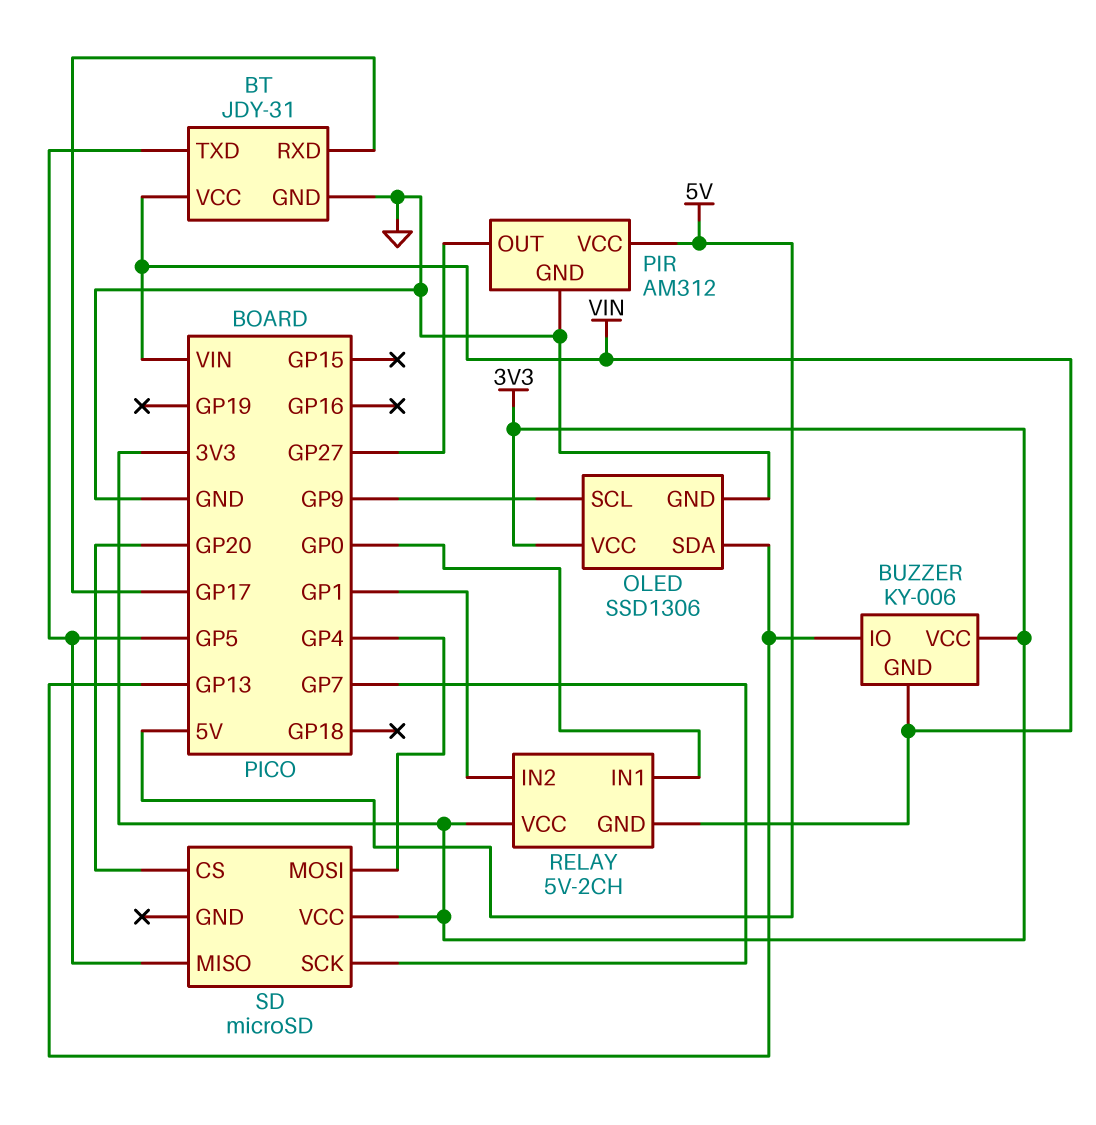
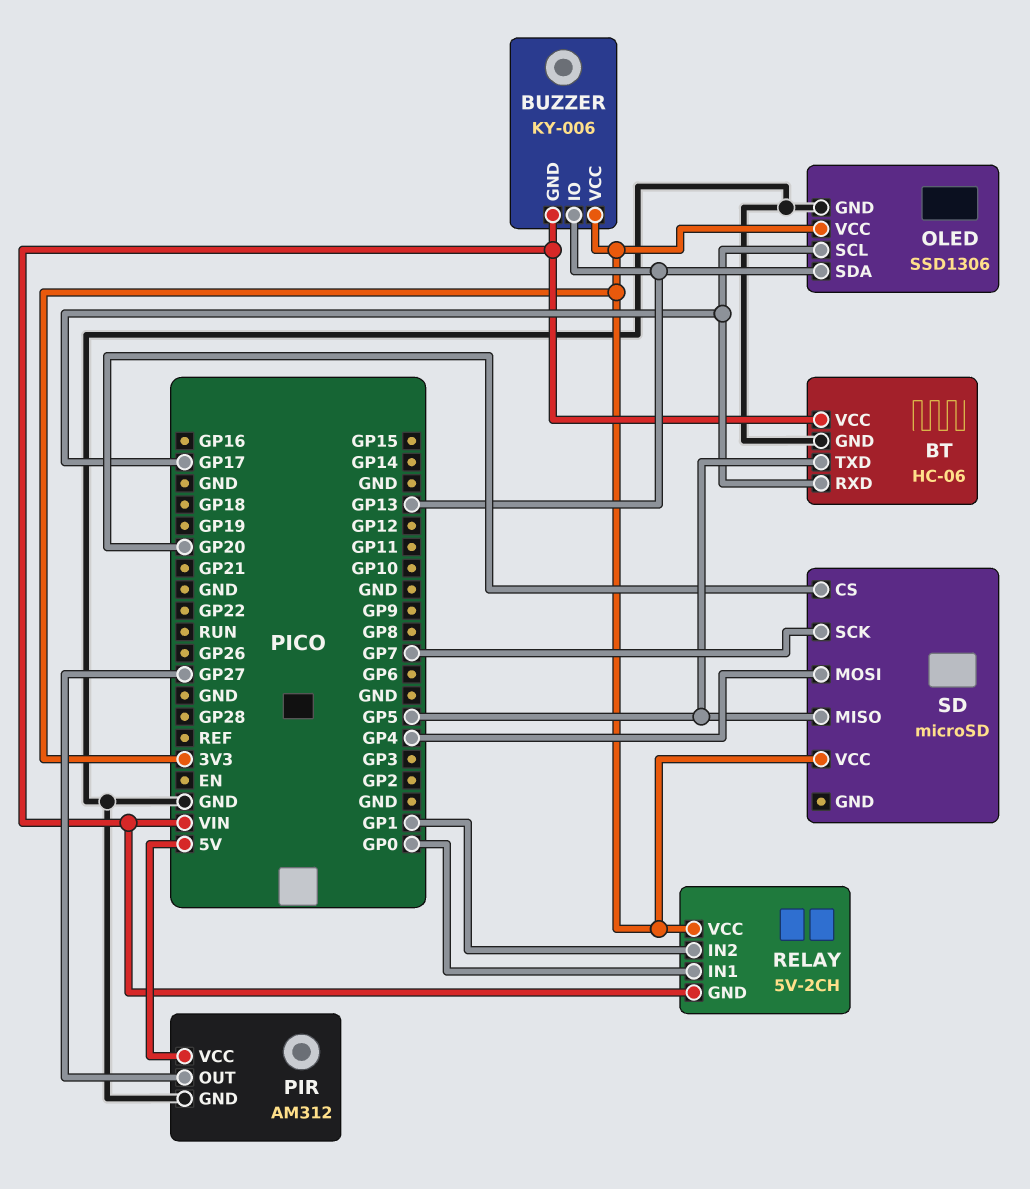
BT: JDY-31 -> HC-06
OLED pin SCL: GP9 -> GP17

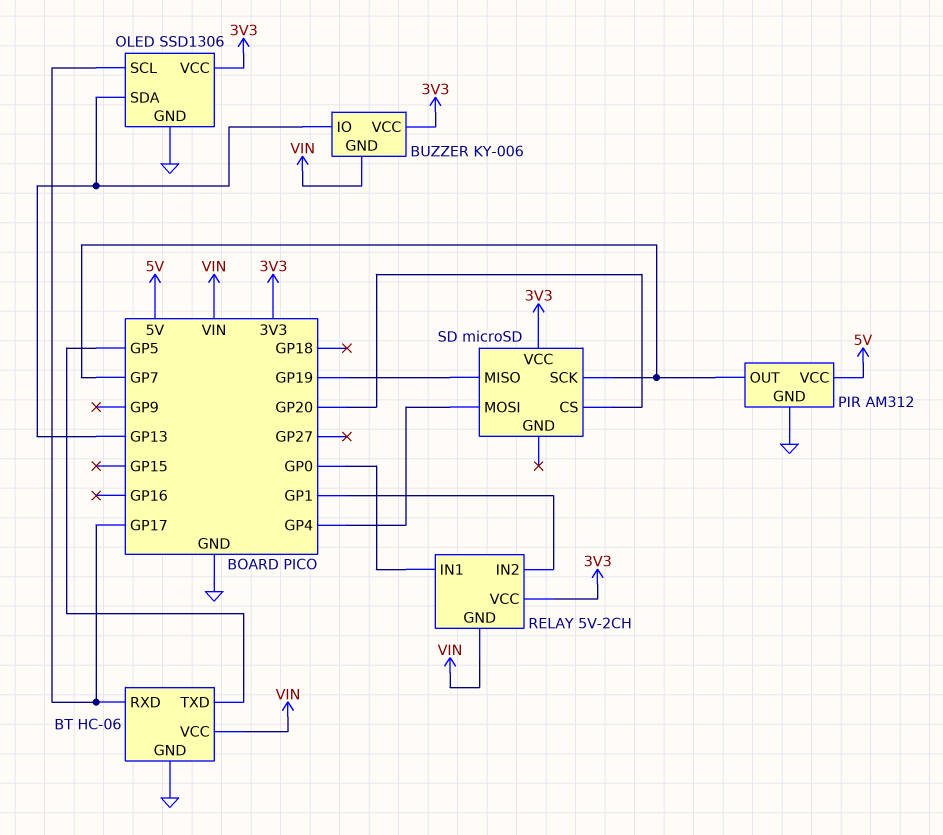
PIR pin OUT: GP27 -> GP7
SD pin MISO: GP5 -> GP19

